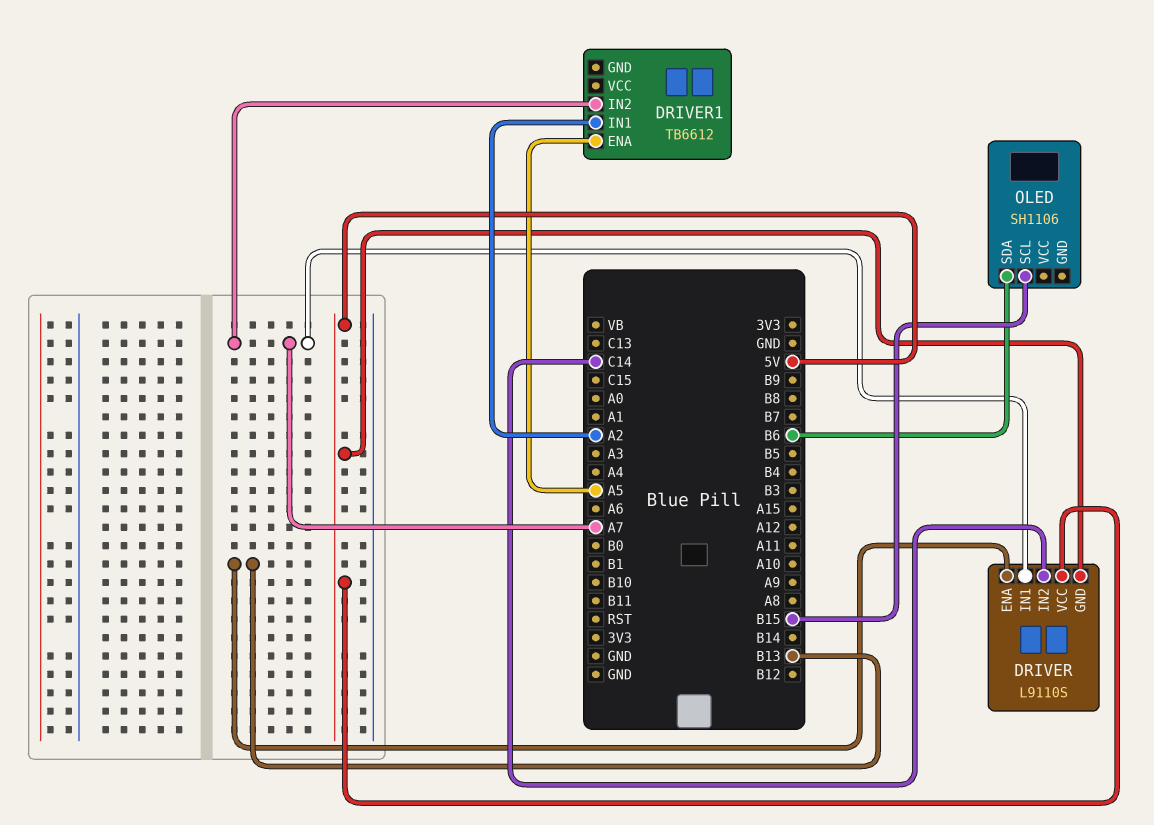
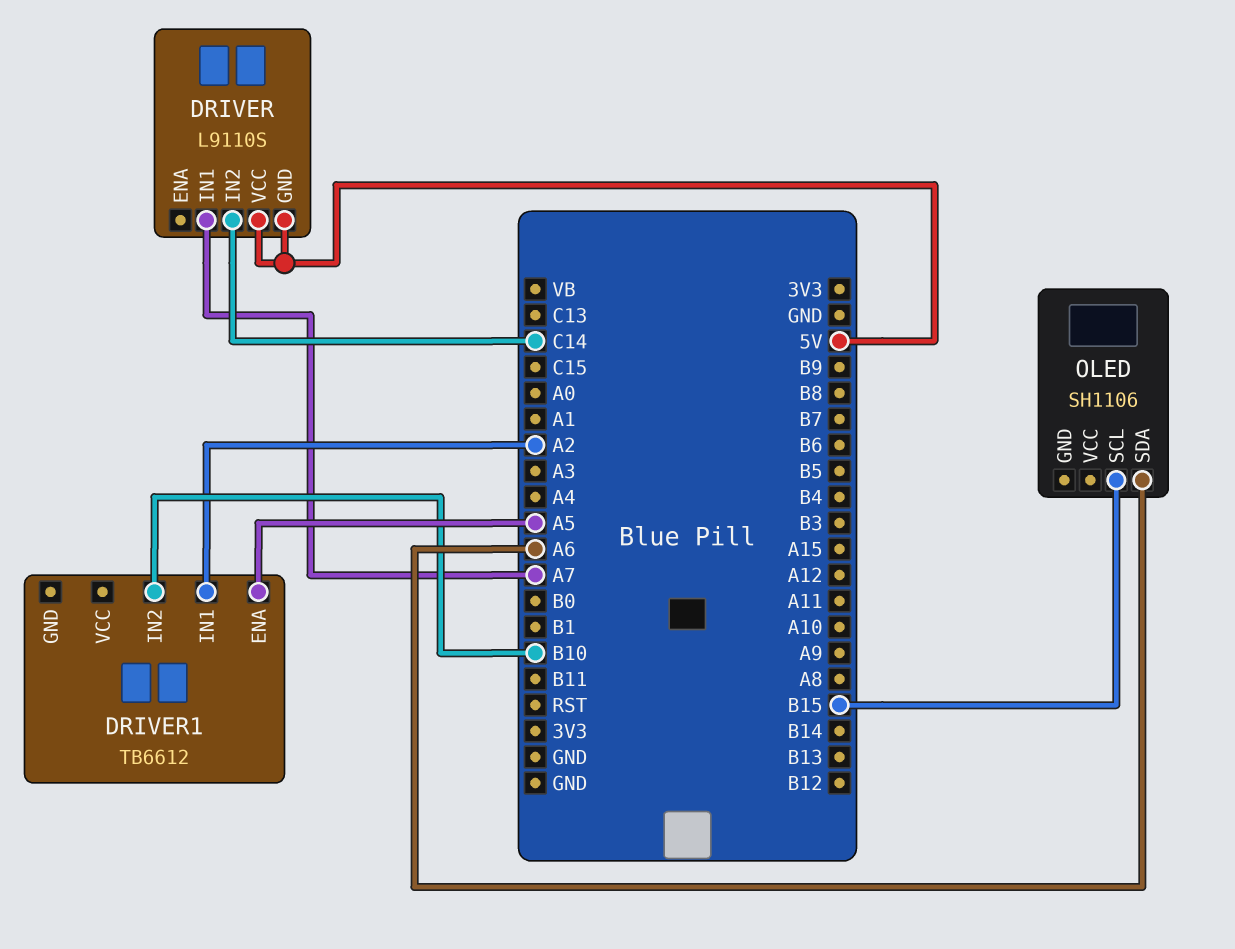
DRIVER pin ENA: B13 -> none
DRIVER1 pin IN2: A7 -> B10
OLED pin SDA: B6 -> A6

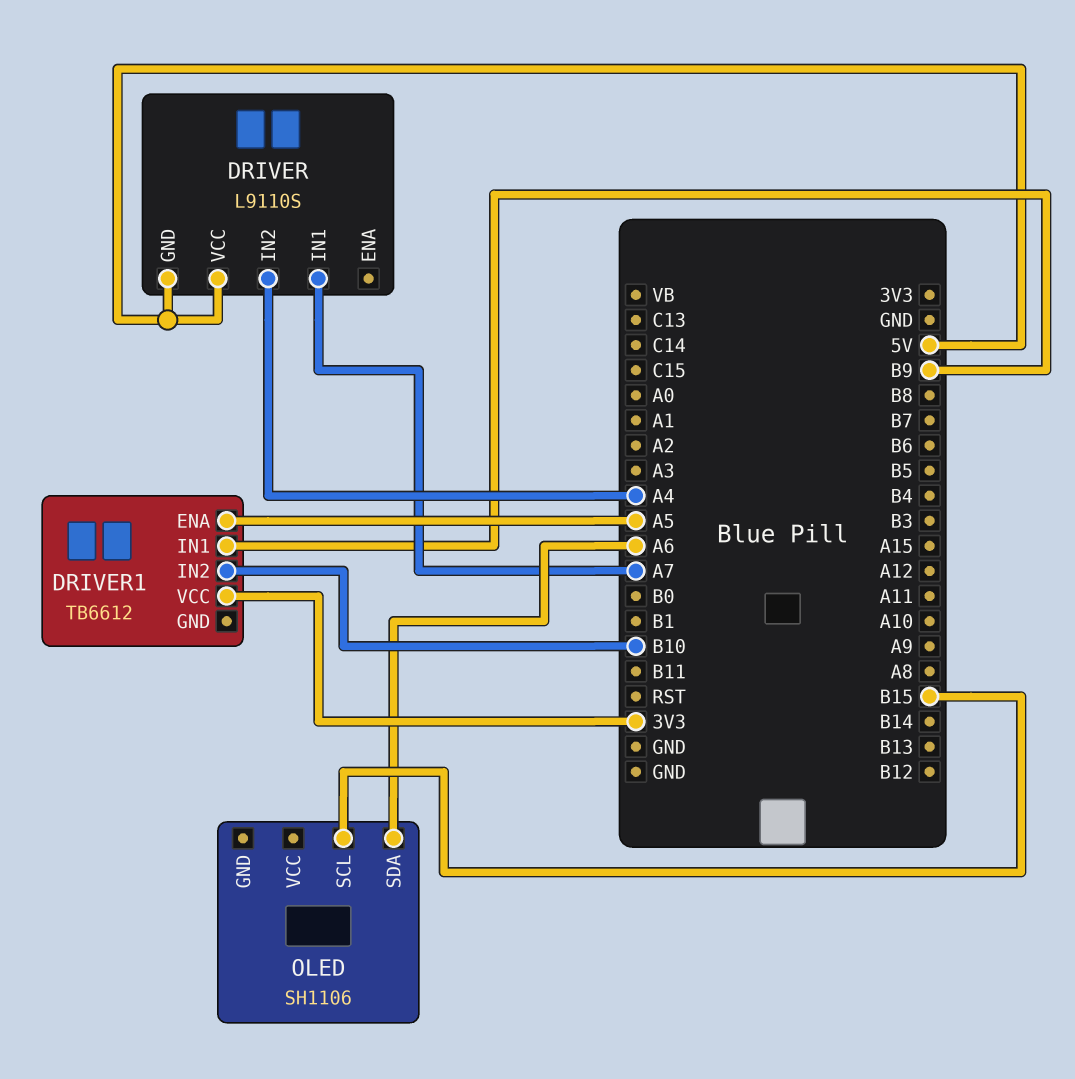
DRIVER pin IN2: C14 -> A4
DRIVER1 pin IN1: A2 -> B9
DRIVER1 pin VCC: none -> 3V3

